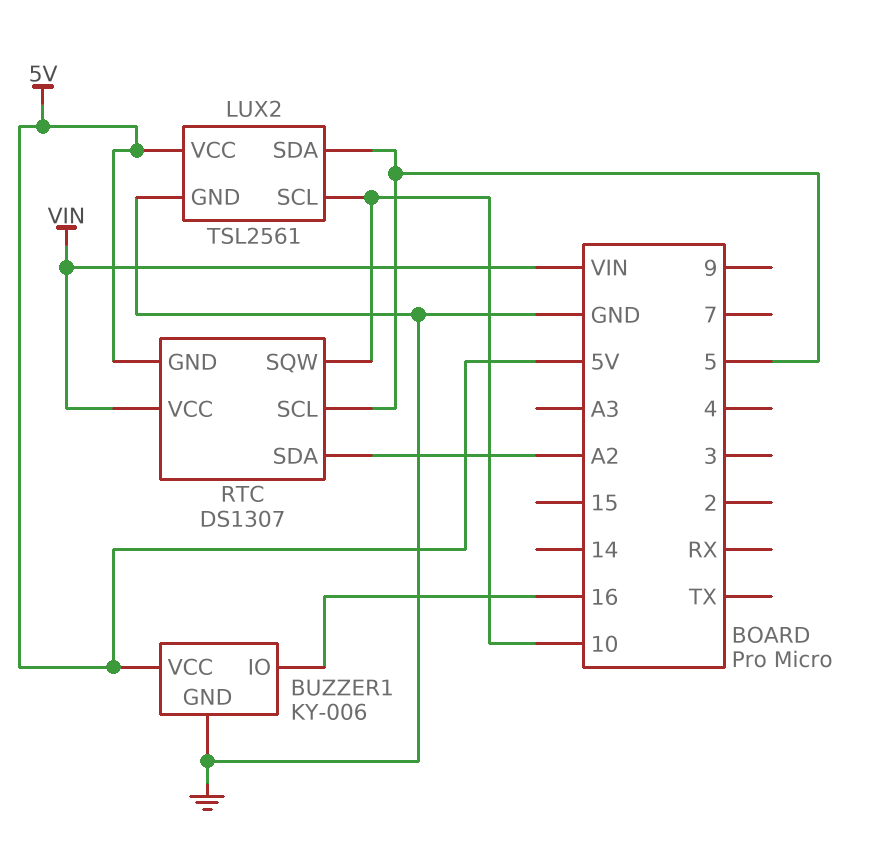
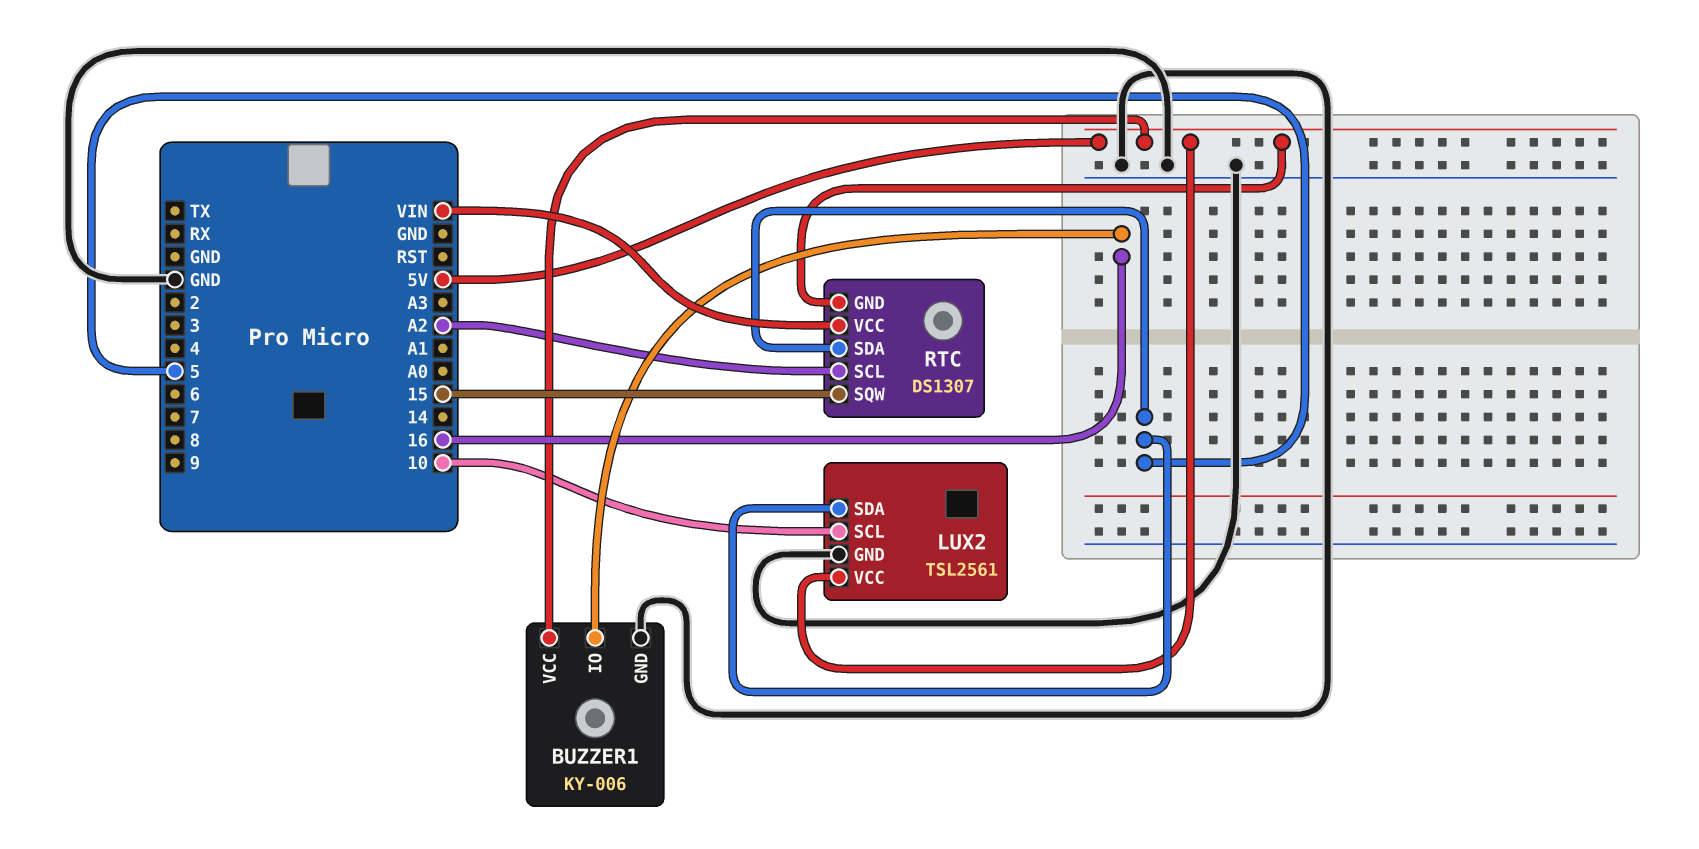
RTC pin SCL: 5 -> A2
RTC pin SDA: A2 -> 5
RTC pin SQW: 10 -> 15

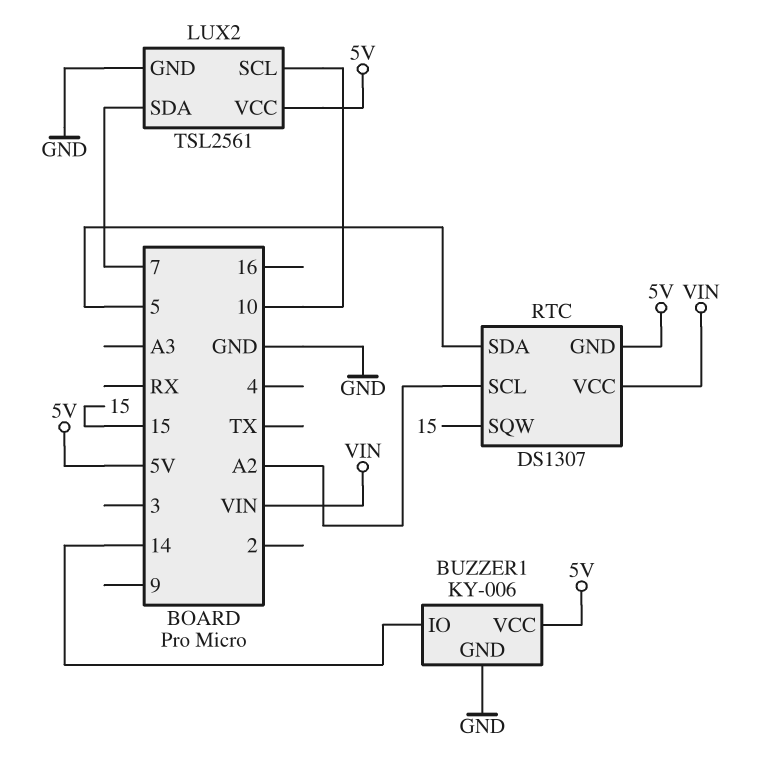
BUZZER1 pin IO: 16 -> 14
LUX2 pin SDA: 5 -> 7

